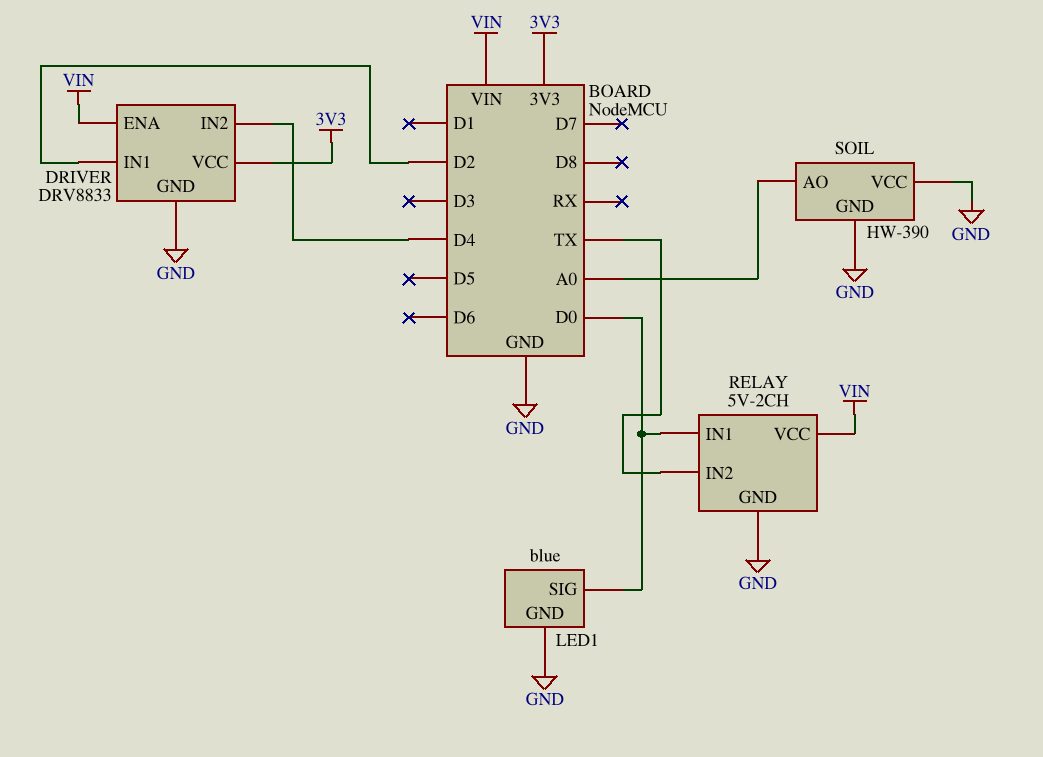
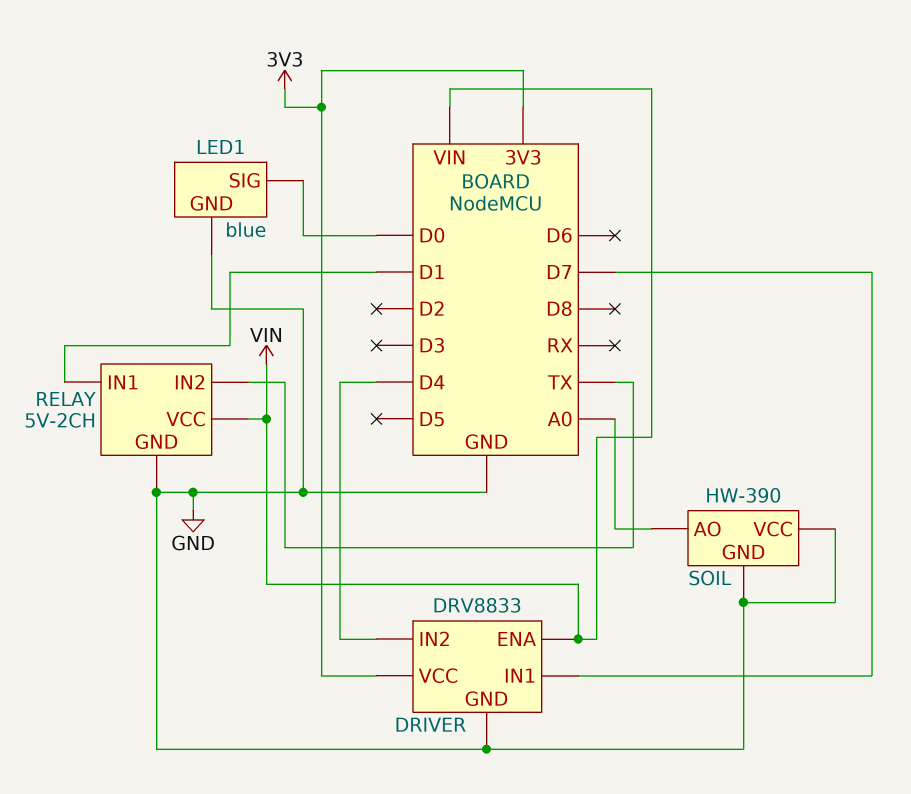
DRIVER pin IN1: D2 -> D7
RELAY pin IN1: D0 -> D1

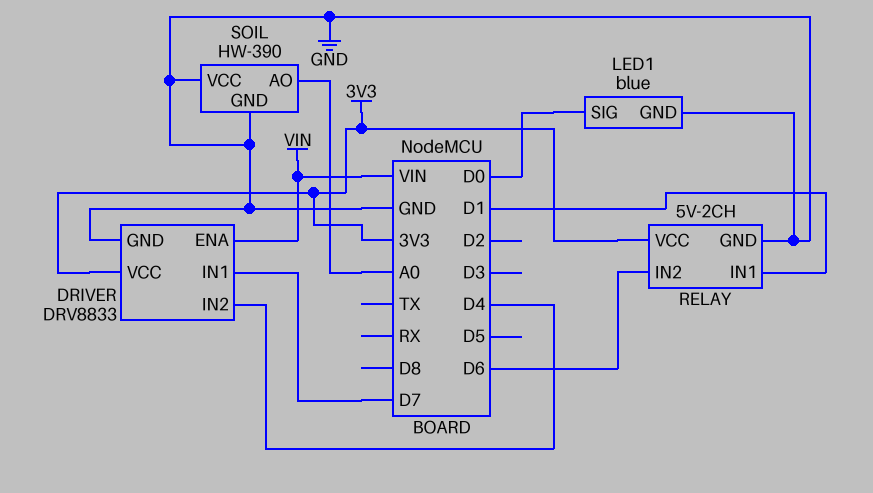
RELAY pin IN2: TX -> D6
RELAY pin VCC: VIN -> 3V3

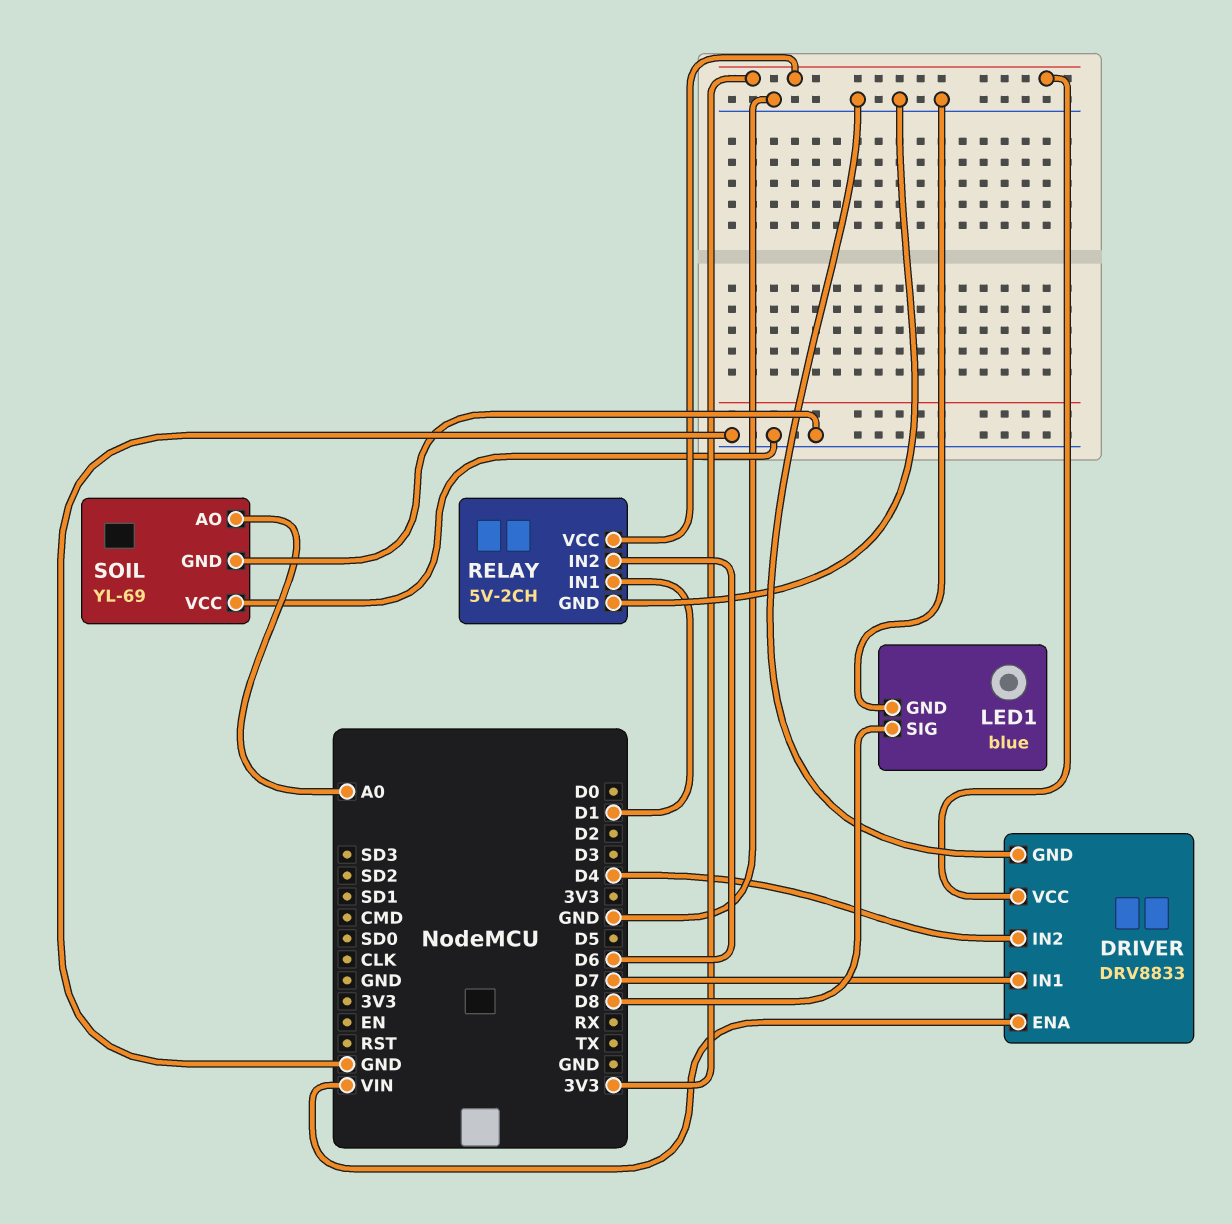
LED1 pin SIG: D0 -> D8
SOIL: HW-390 -> YL-69

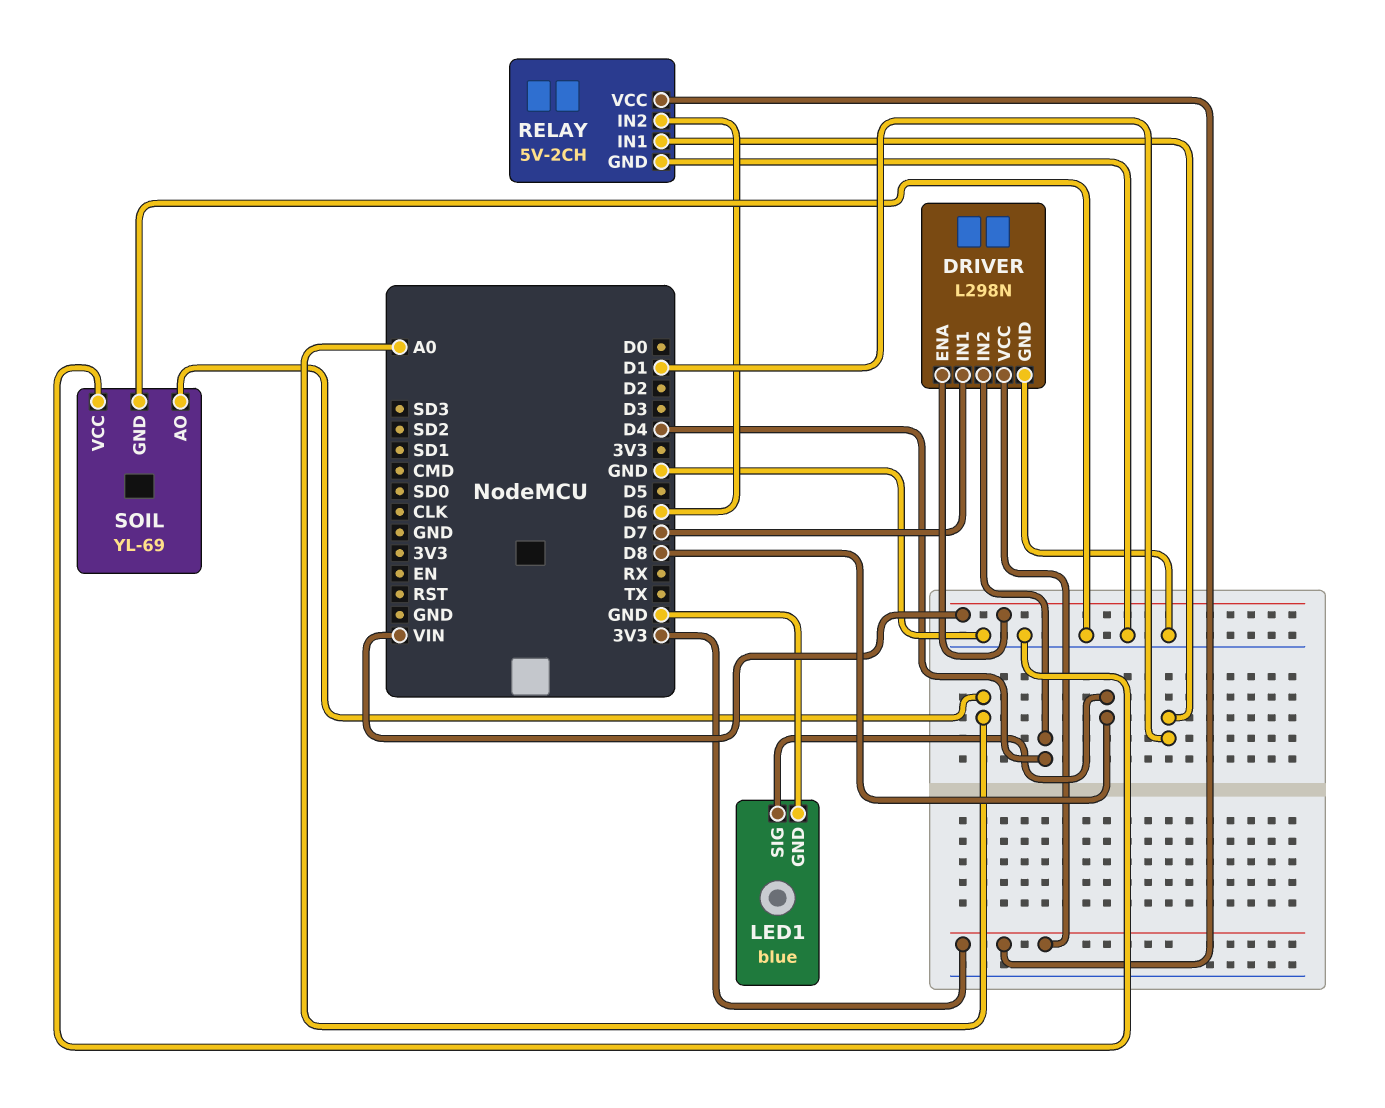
DRIVER: DRV8833 -> L298N

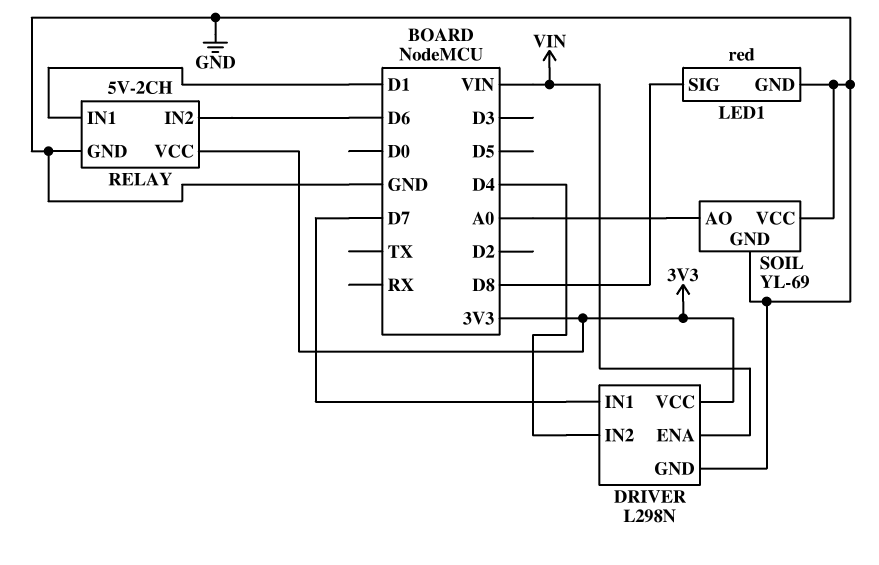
LED1: blue -> red

